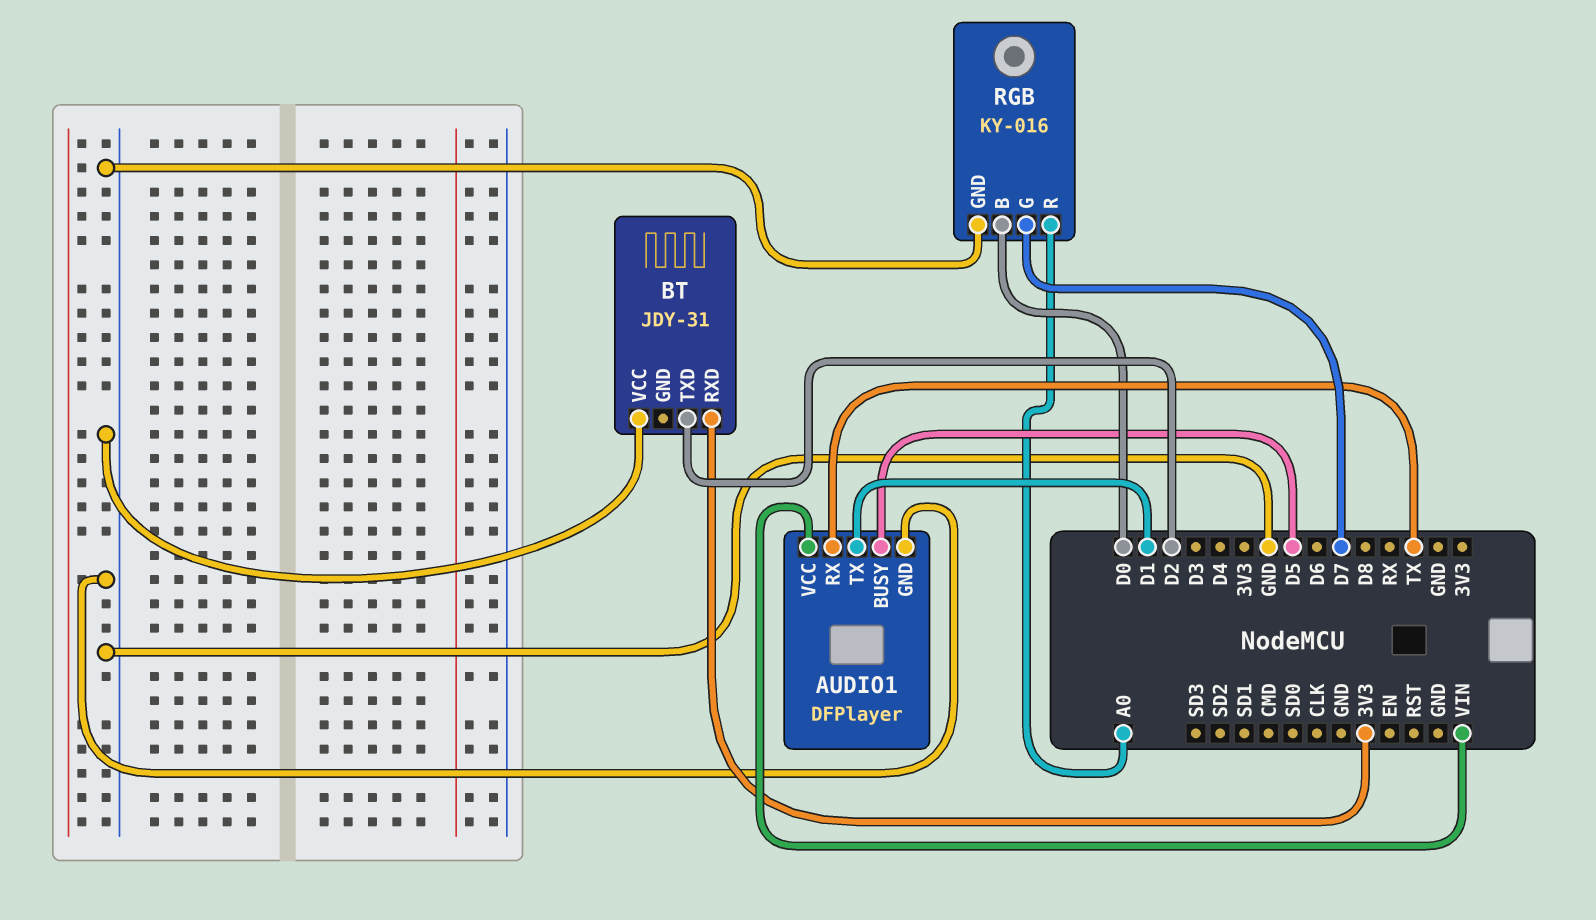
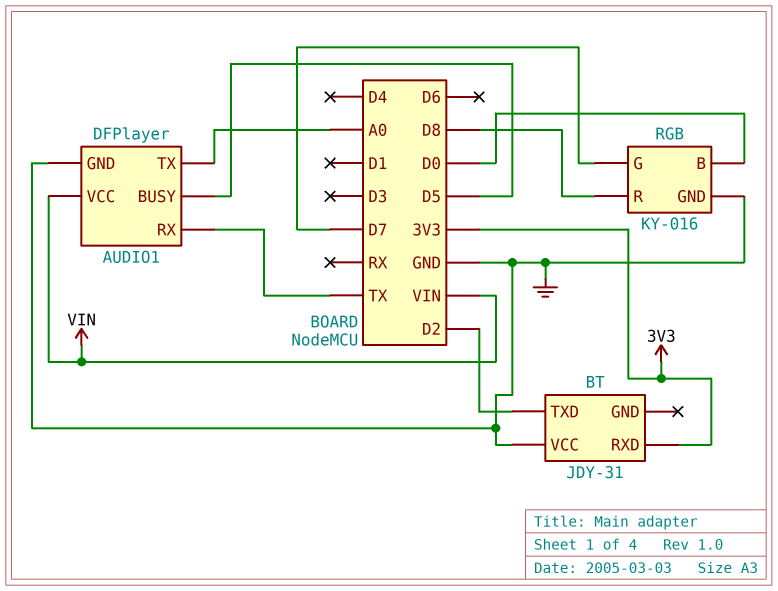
AUDIO1 pin TX: D1 -> A0
RGB pin R: A0 -> D8

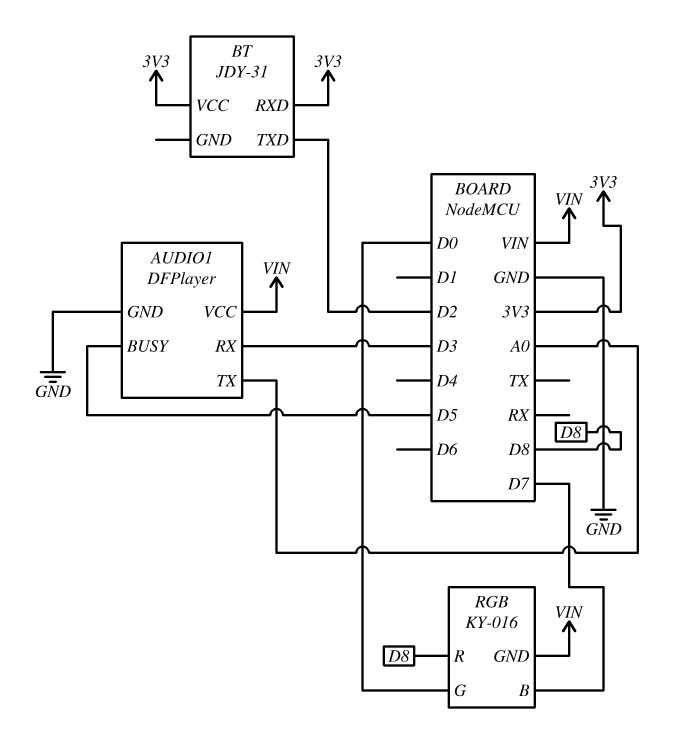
AUDIO1 pin RX: TX -> D3
BT pin VCC: GND -> 3V3
RGB pin B: D0 -> D7
RGB pin G: D7 -> D0
RGB pin GND: GND -> VIN

